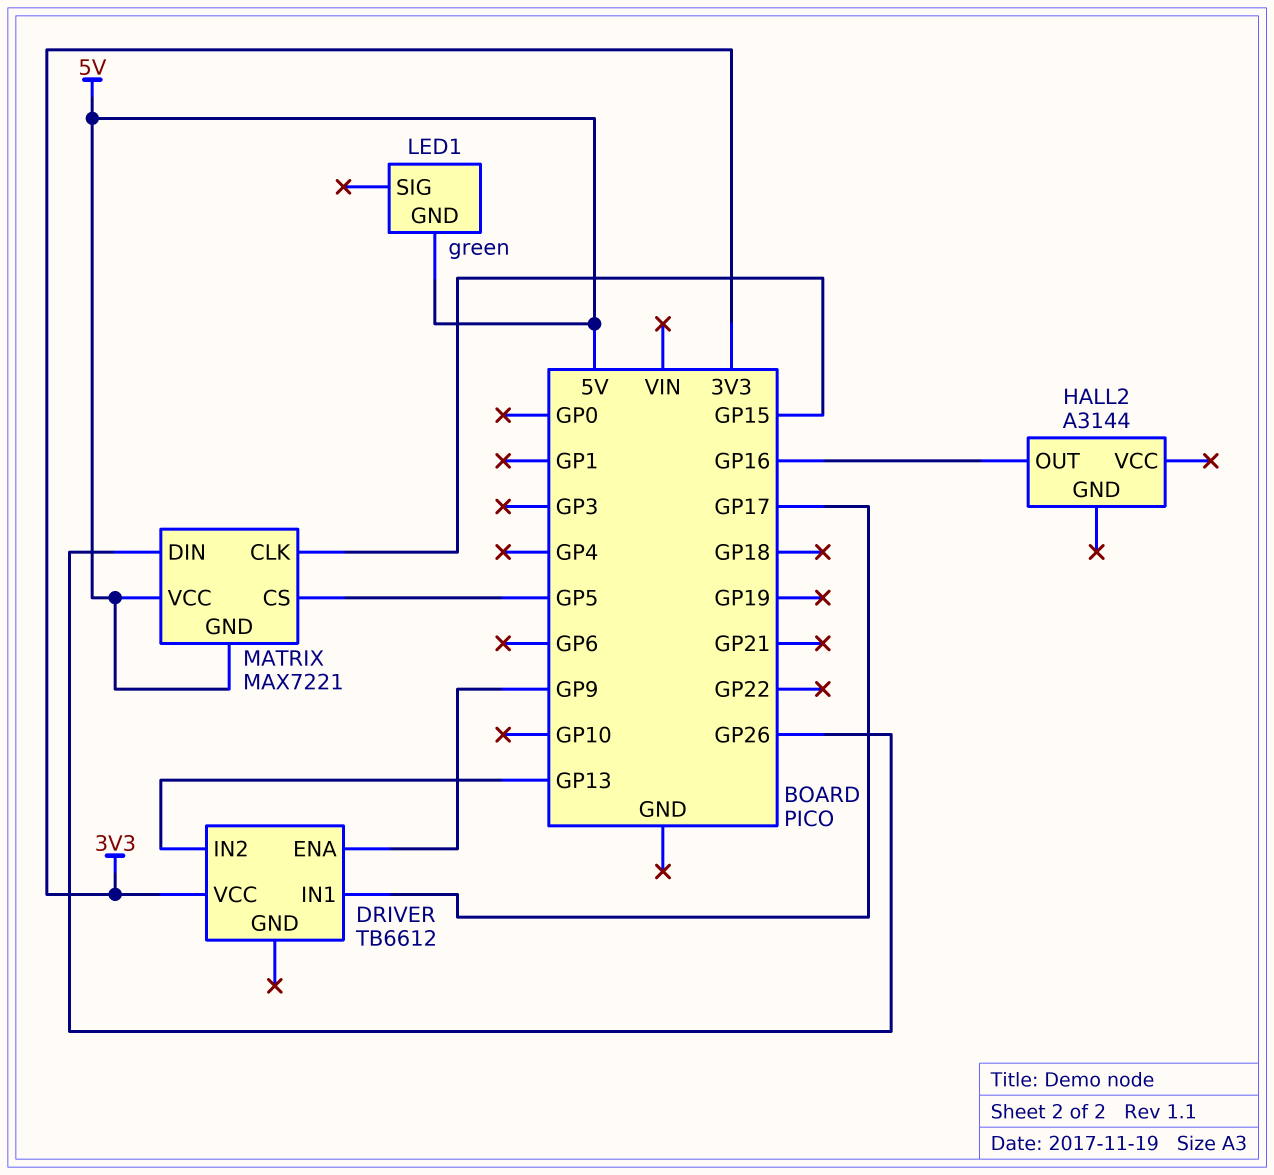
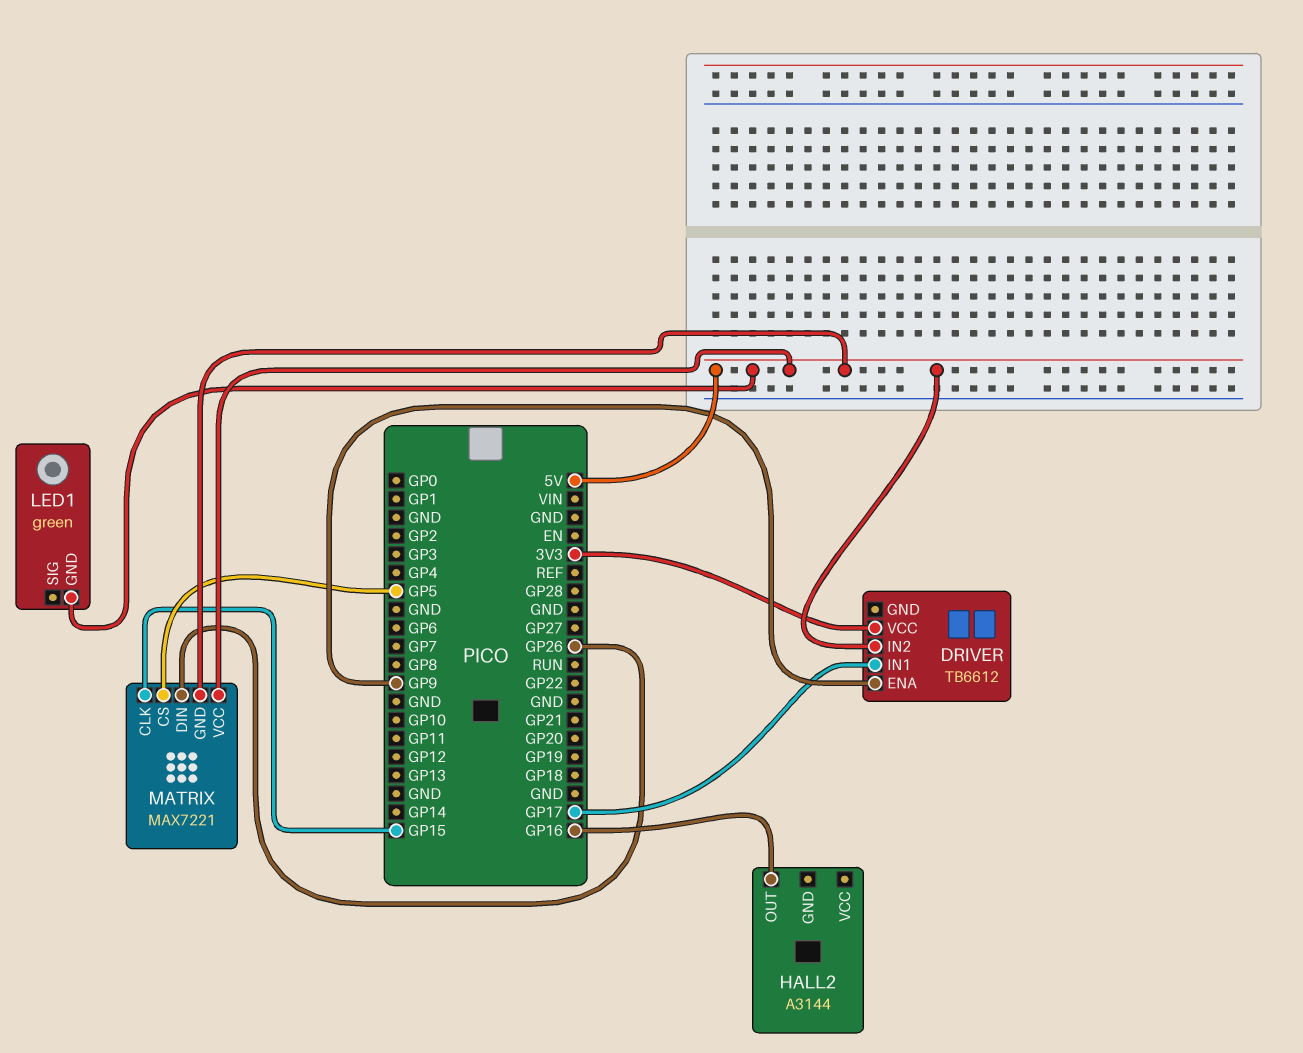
DRIVER pin IN2: GP13 -> 5V

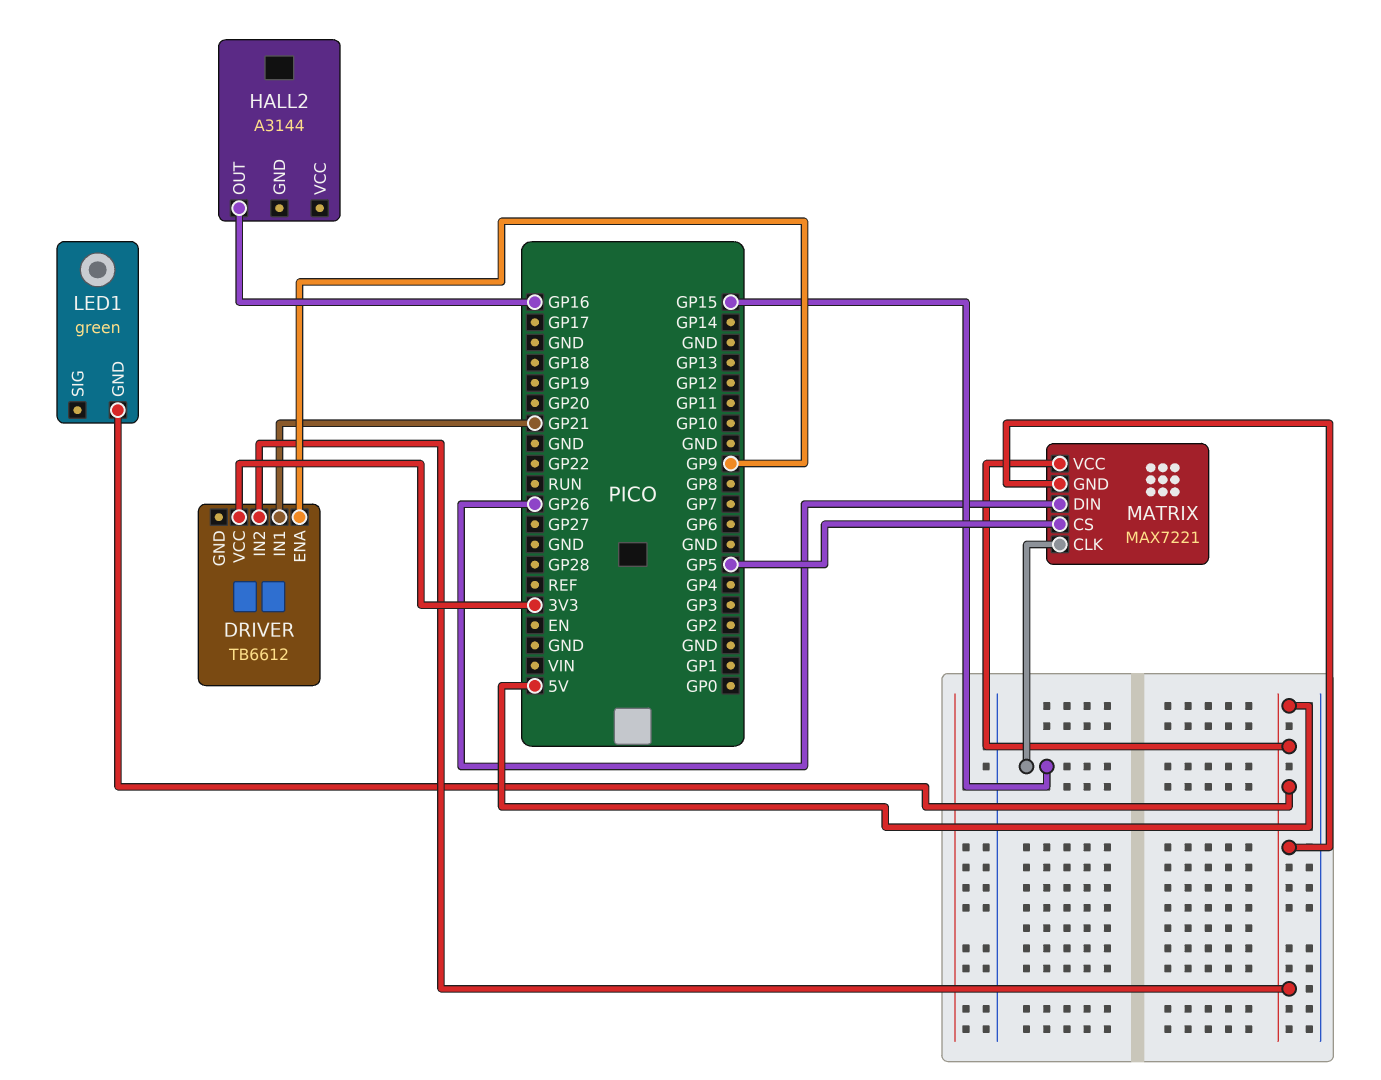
DRIVER pin IN1: GP17 -> GP21

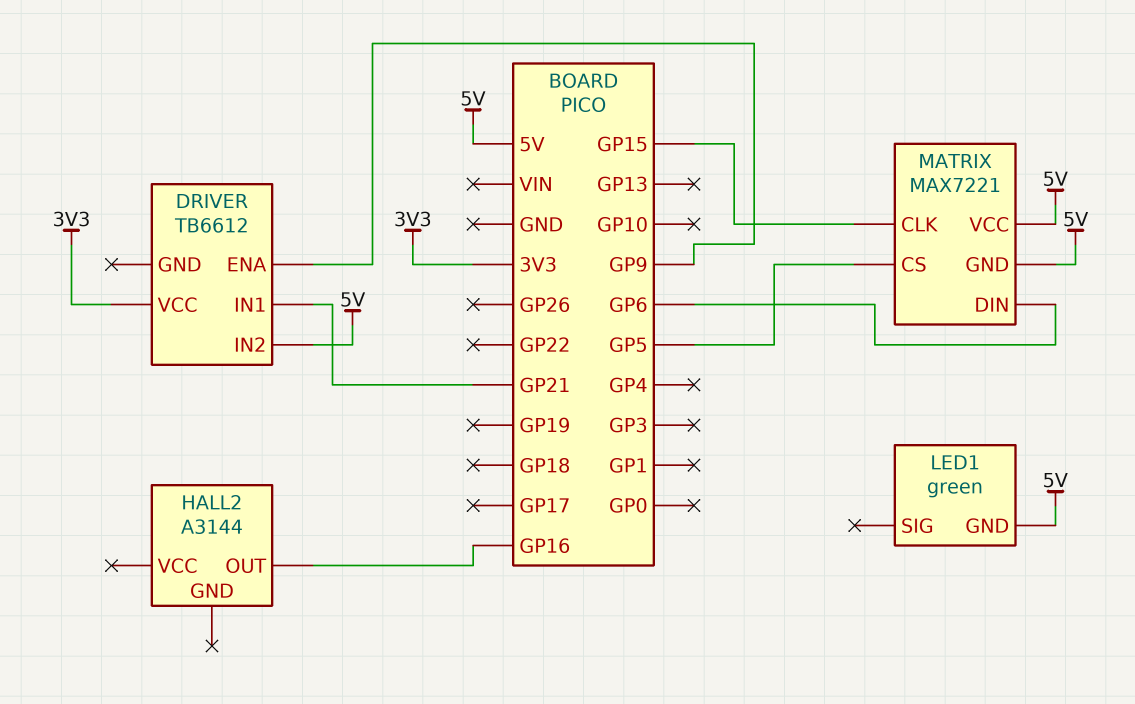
MATRIX pin DIN: GP26 -> GP6

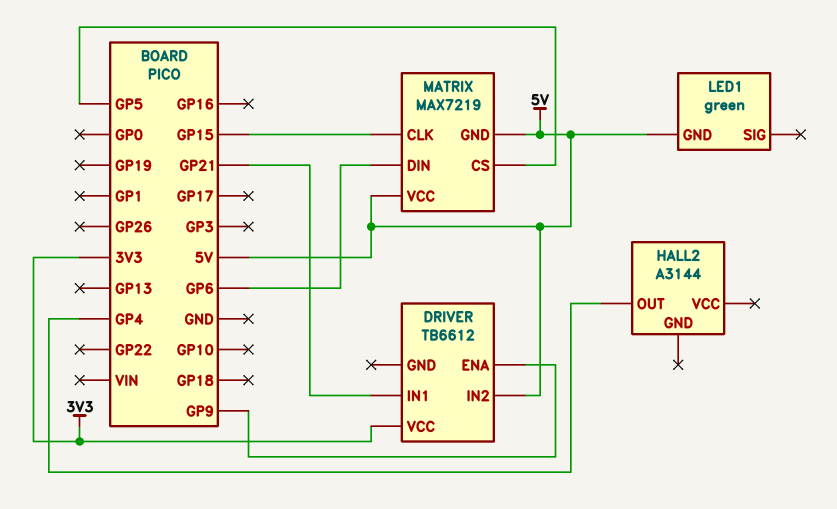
HALL2 pin OUT: GP16 -> GP4
MATRIX: MAX7221 -> MAX7219

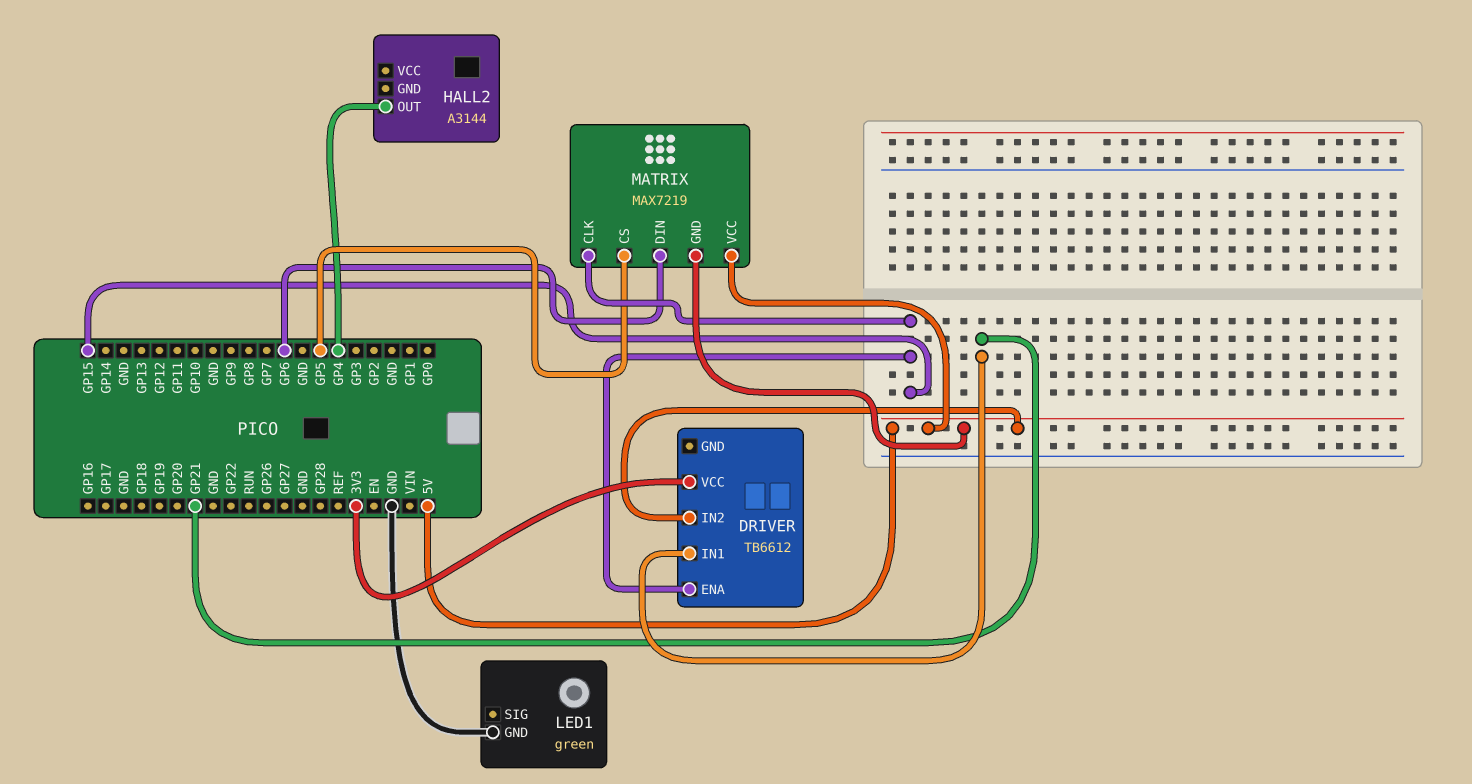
DRIVER pin ENA: GP9 -> GP15
LED1 pin GND: 5V -> GND

